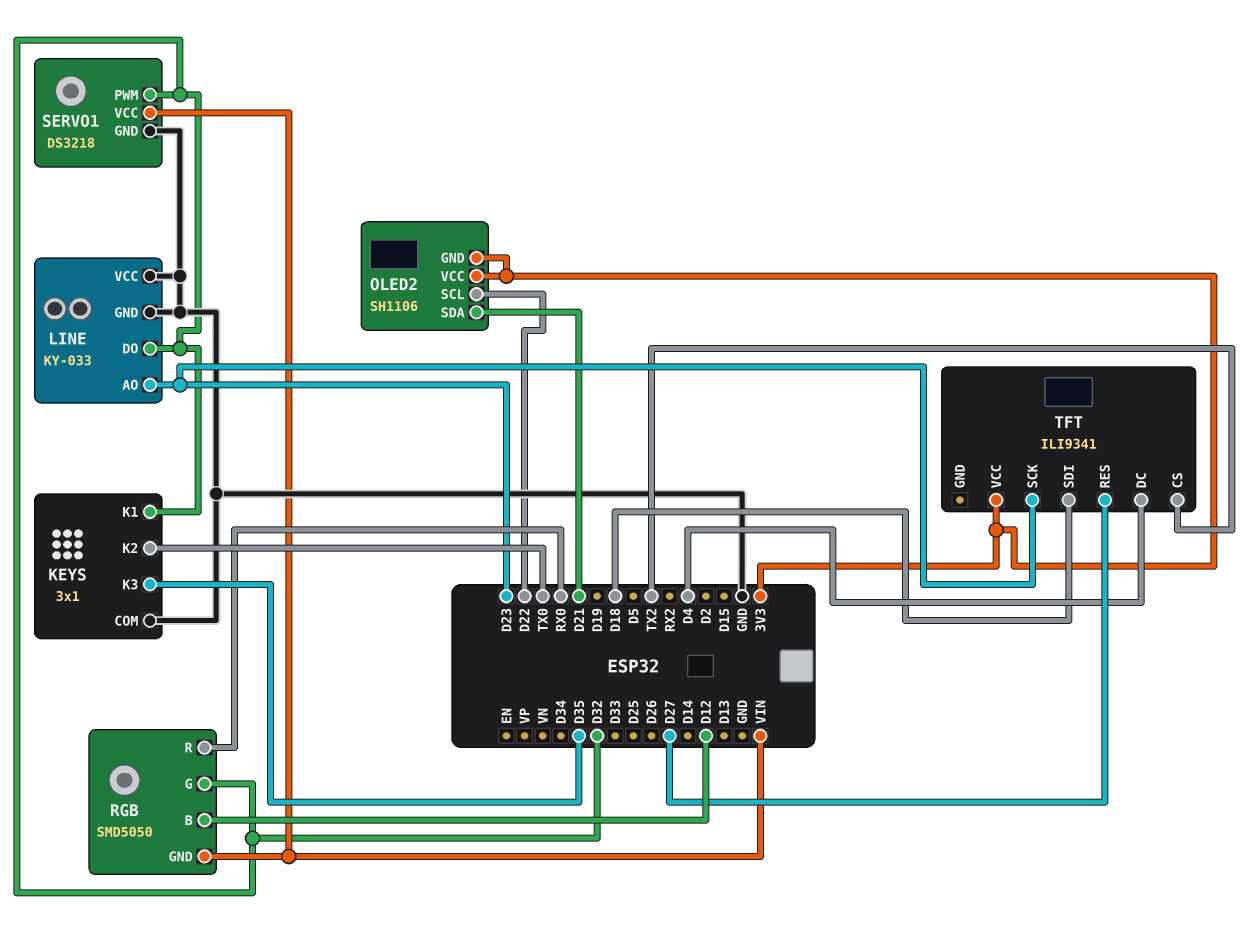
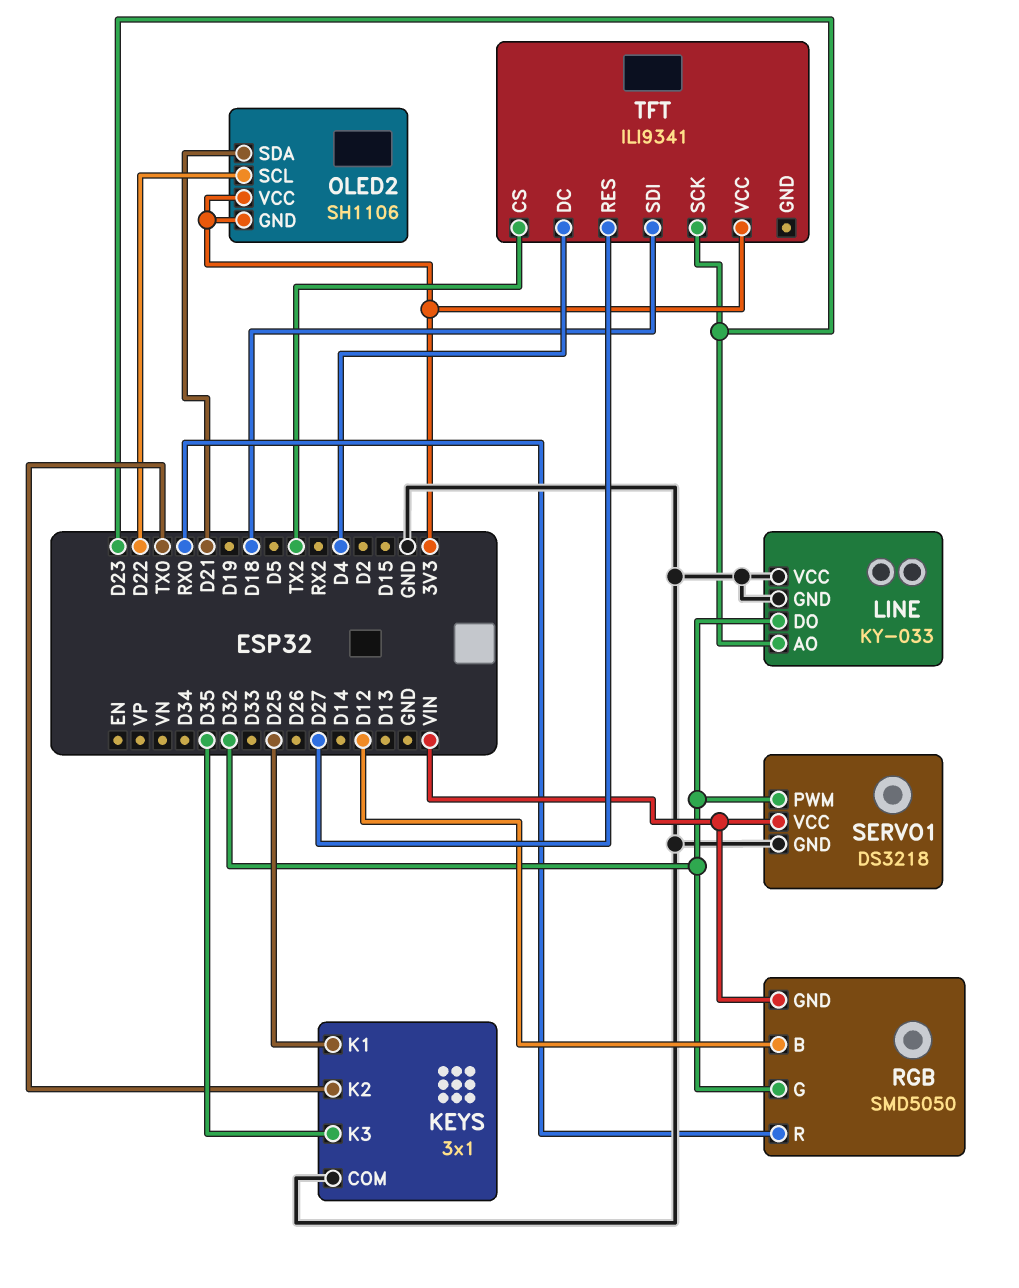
KEYS pin K1: D32 -> D25

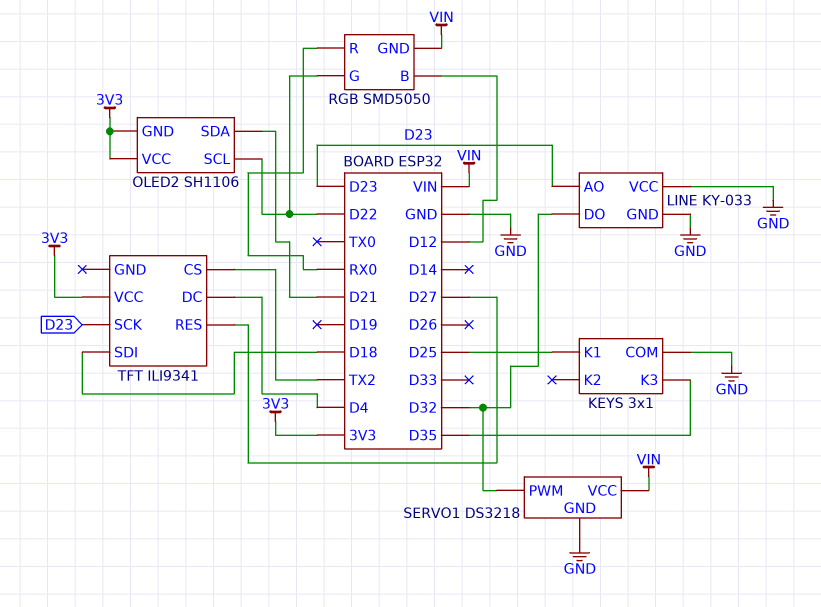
KEYS pin K2: TX0 -> none
RGB pin G: D32 -> D22

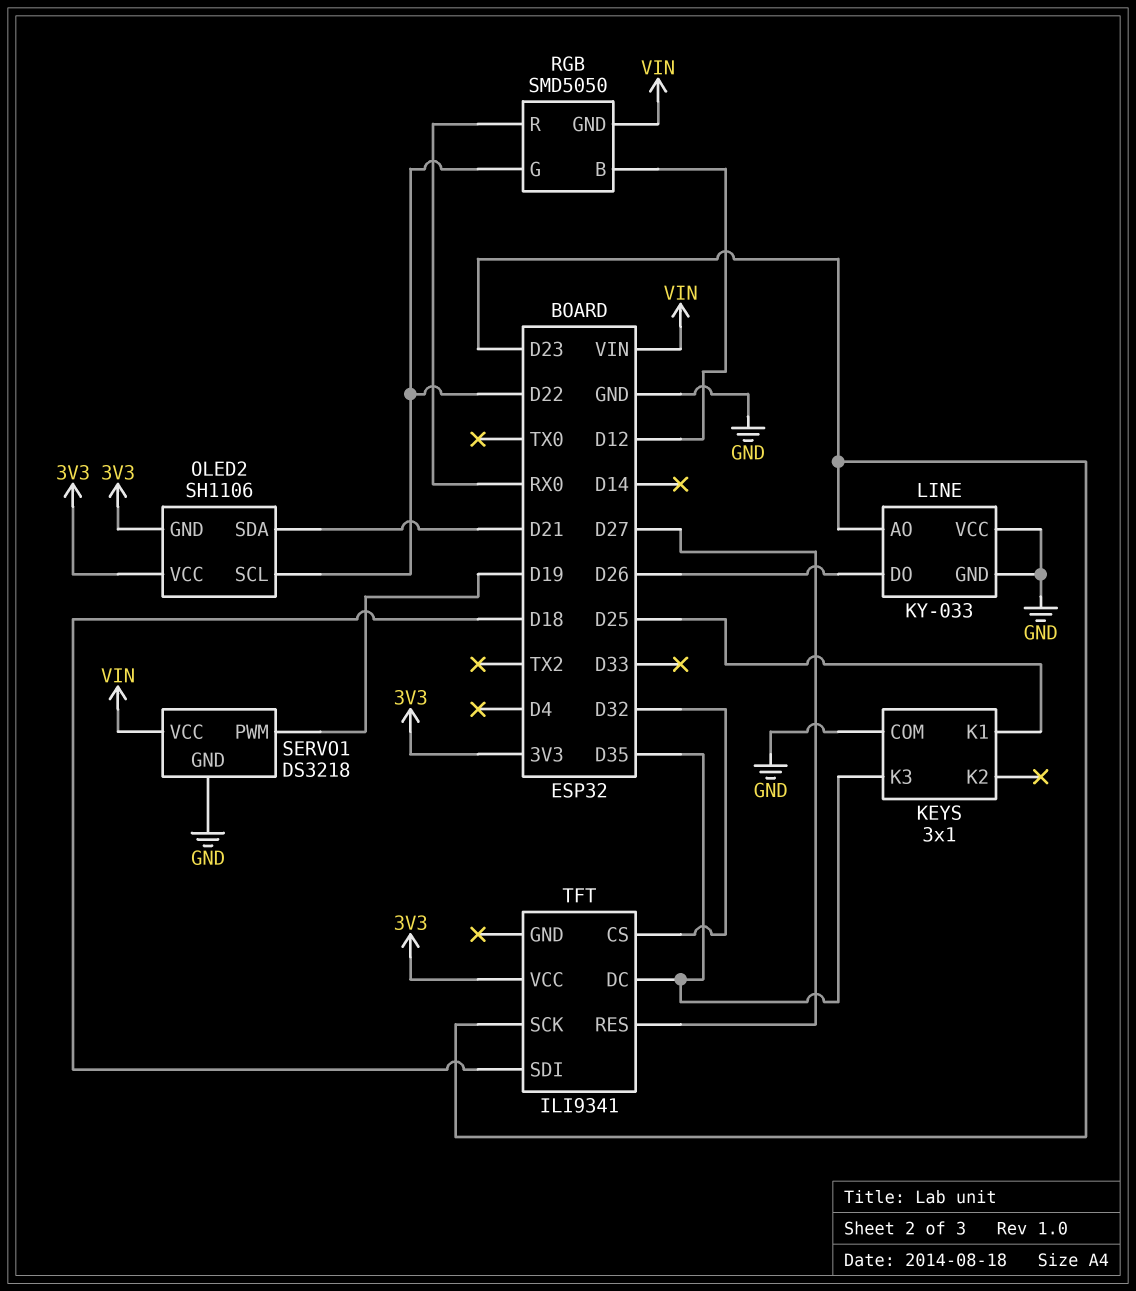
LINE pin DO: D32 -> D26
SERVO1 pin PWM: D32 -> D19
TFT pin CS: TX2 -> D32
TFT pin DC: D4 -> D35

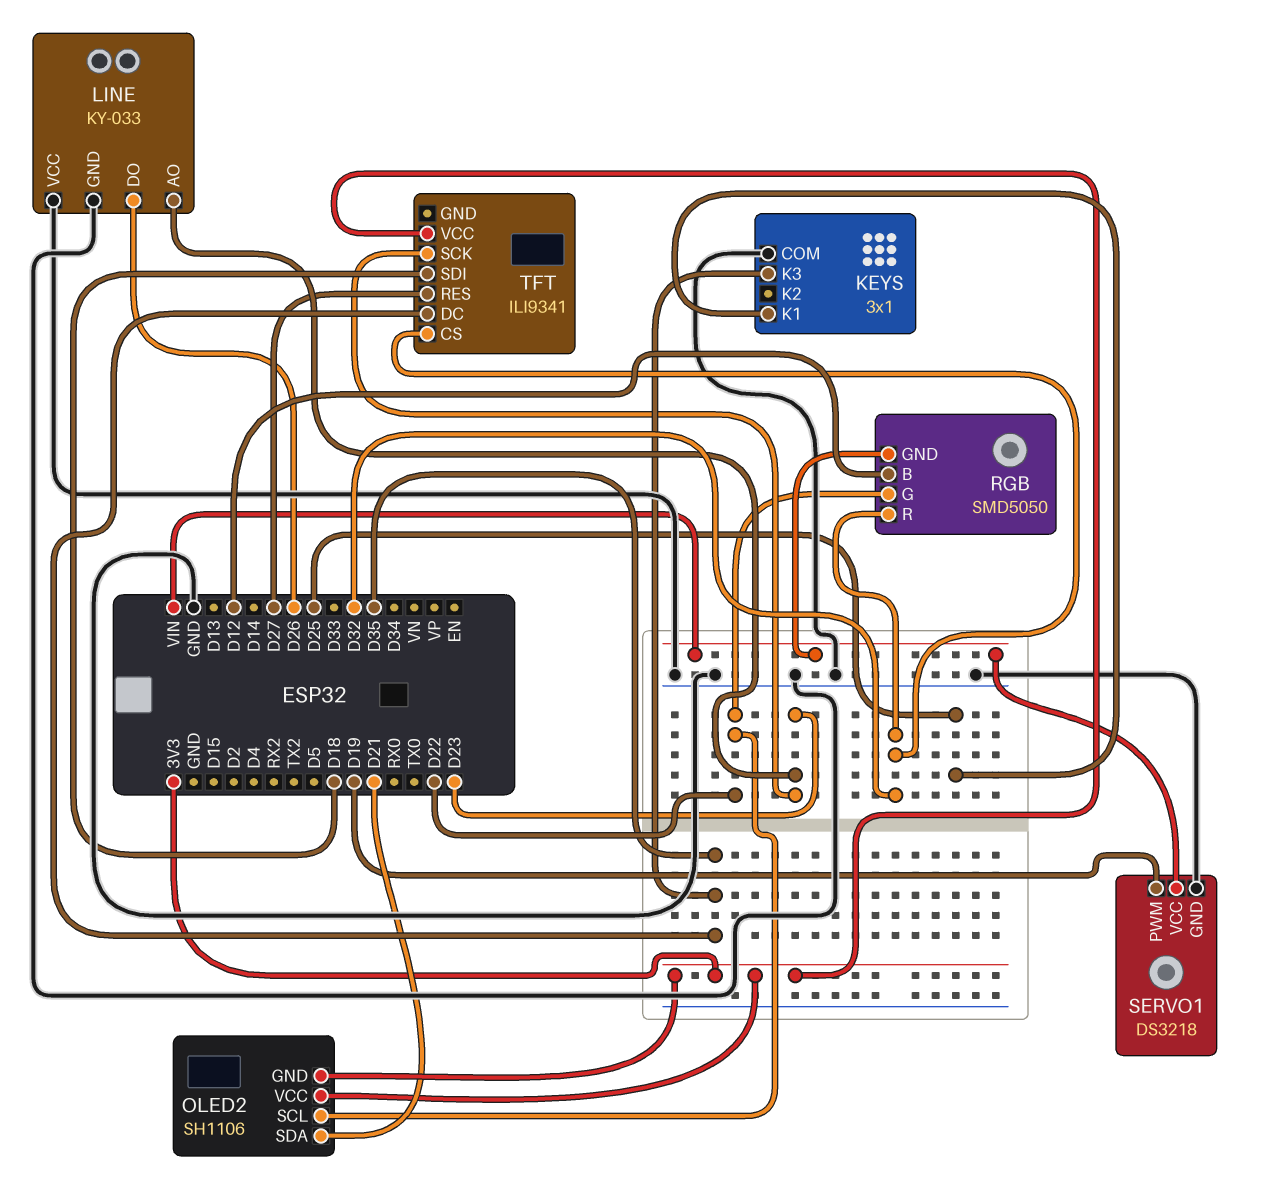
RGB pin R: RX0 -> D32

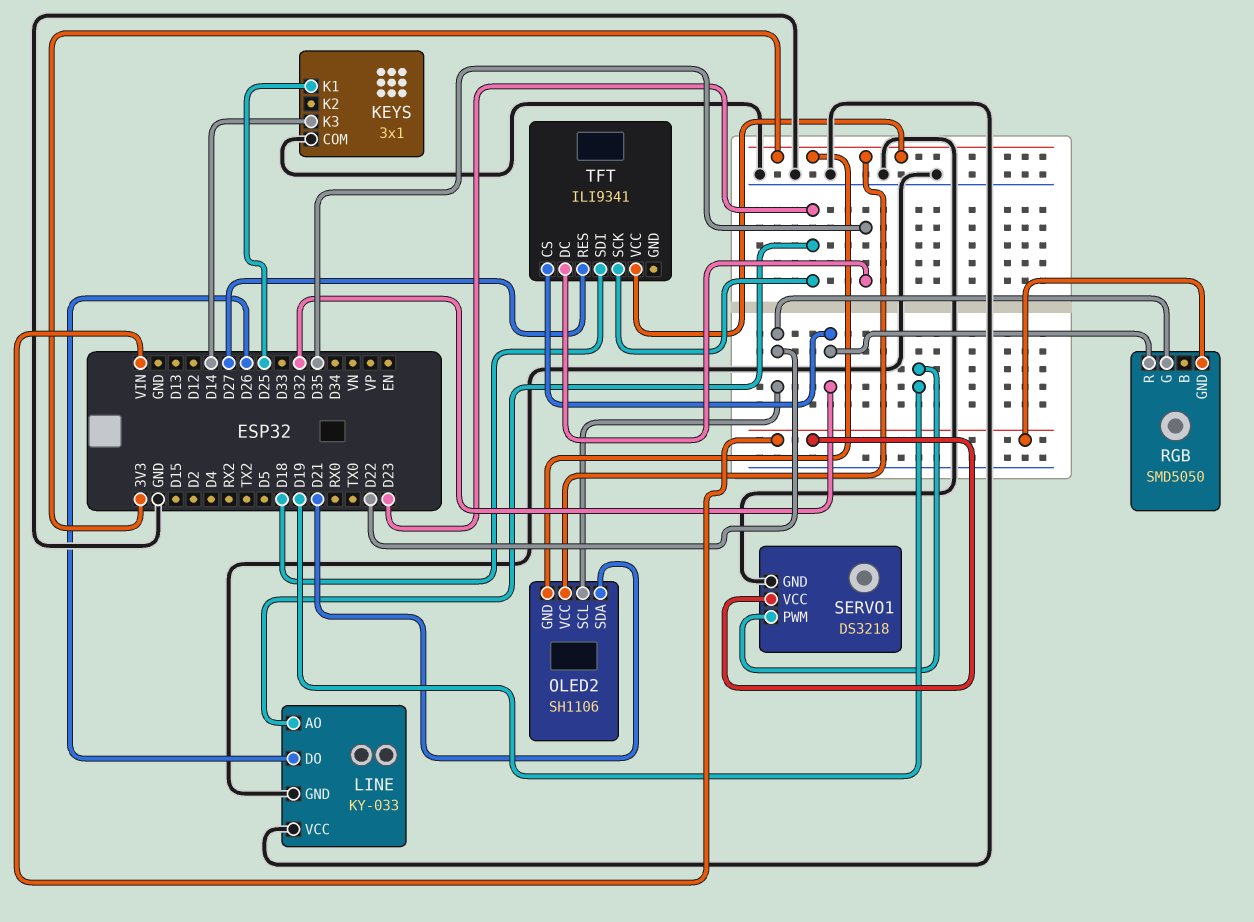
KEYS pin K3: D35 -> D14
RGB pin B: D12 -> none

